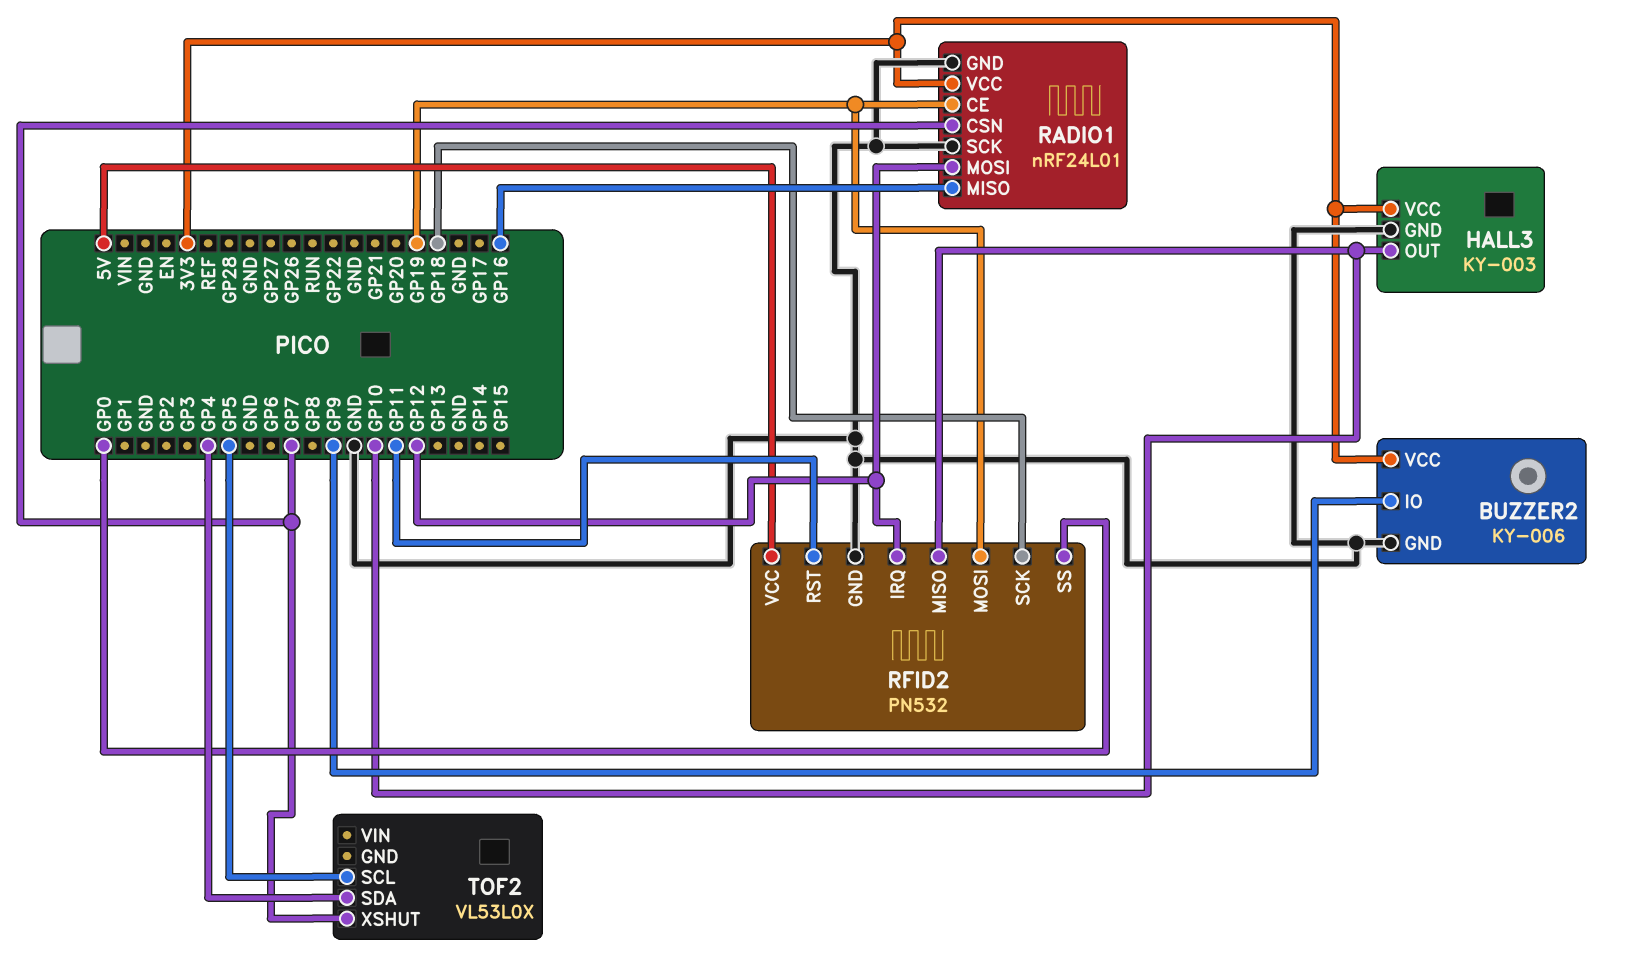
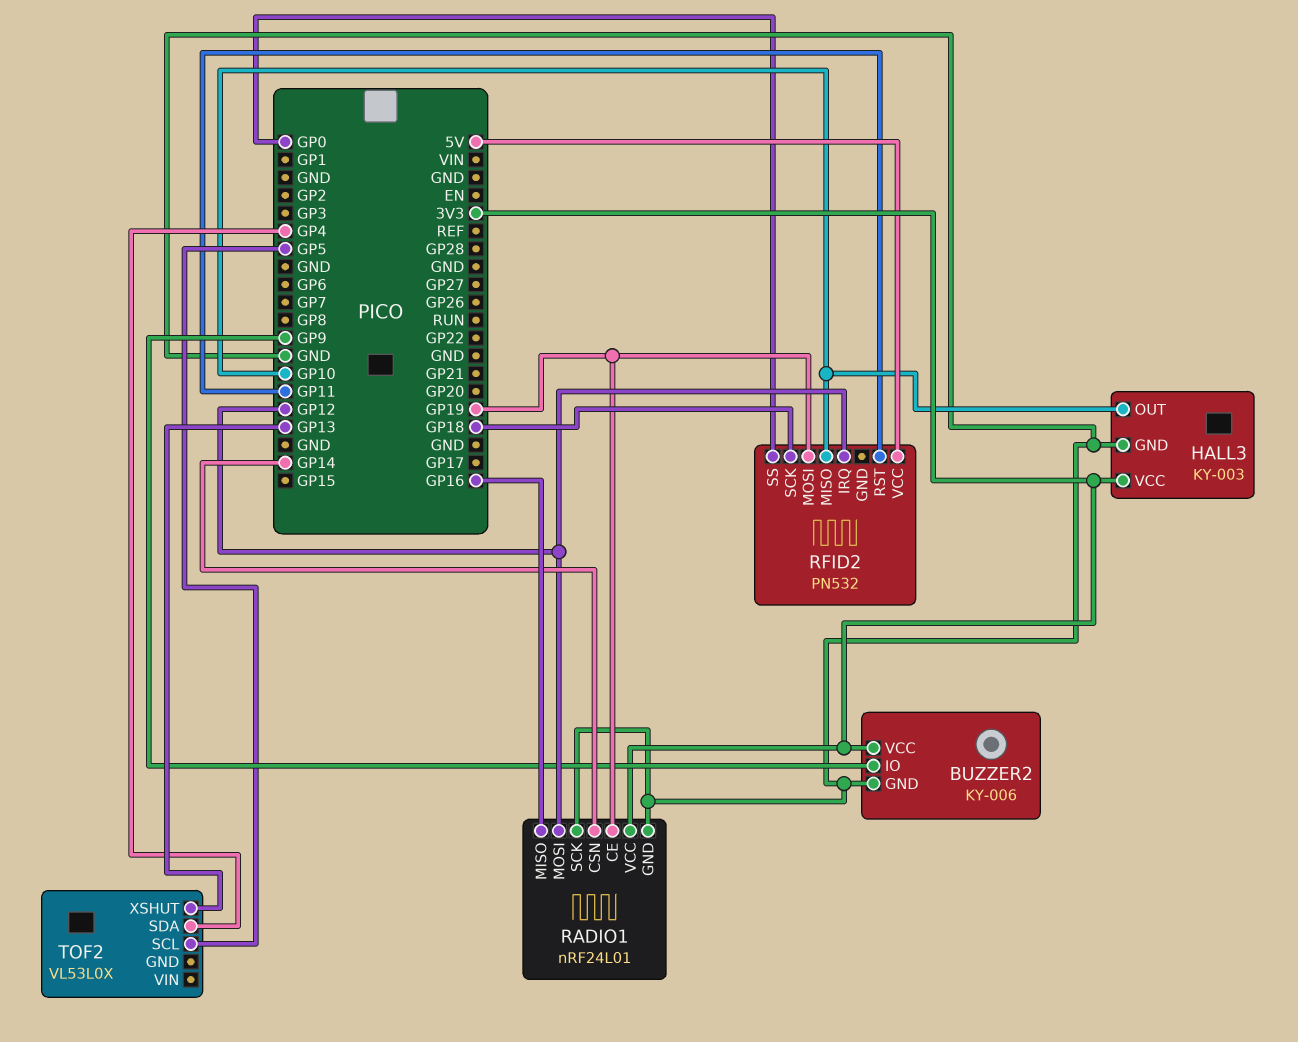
RADIO1 pin CSN: GP7 -> GP14
RFID2 pin GND: GND -> none
TOF2 pin XSHUT: GP7 -> GP13

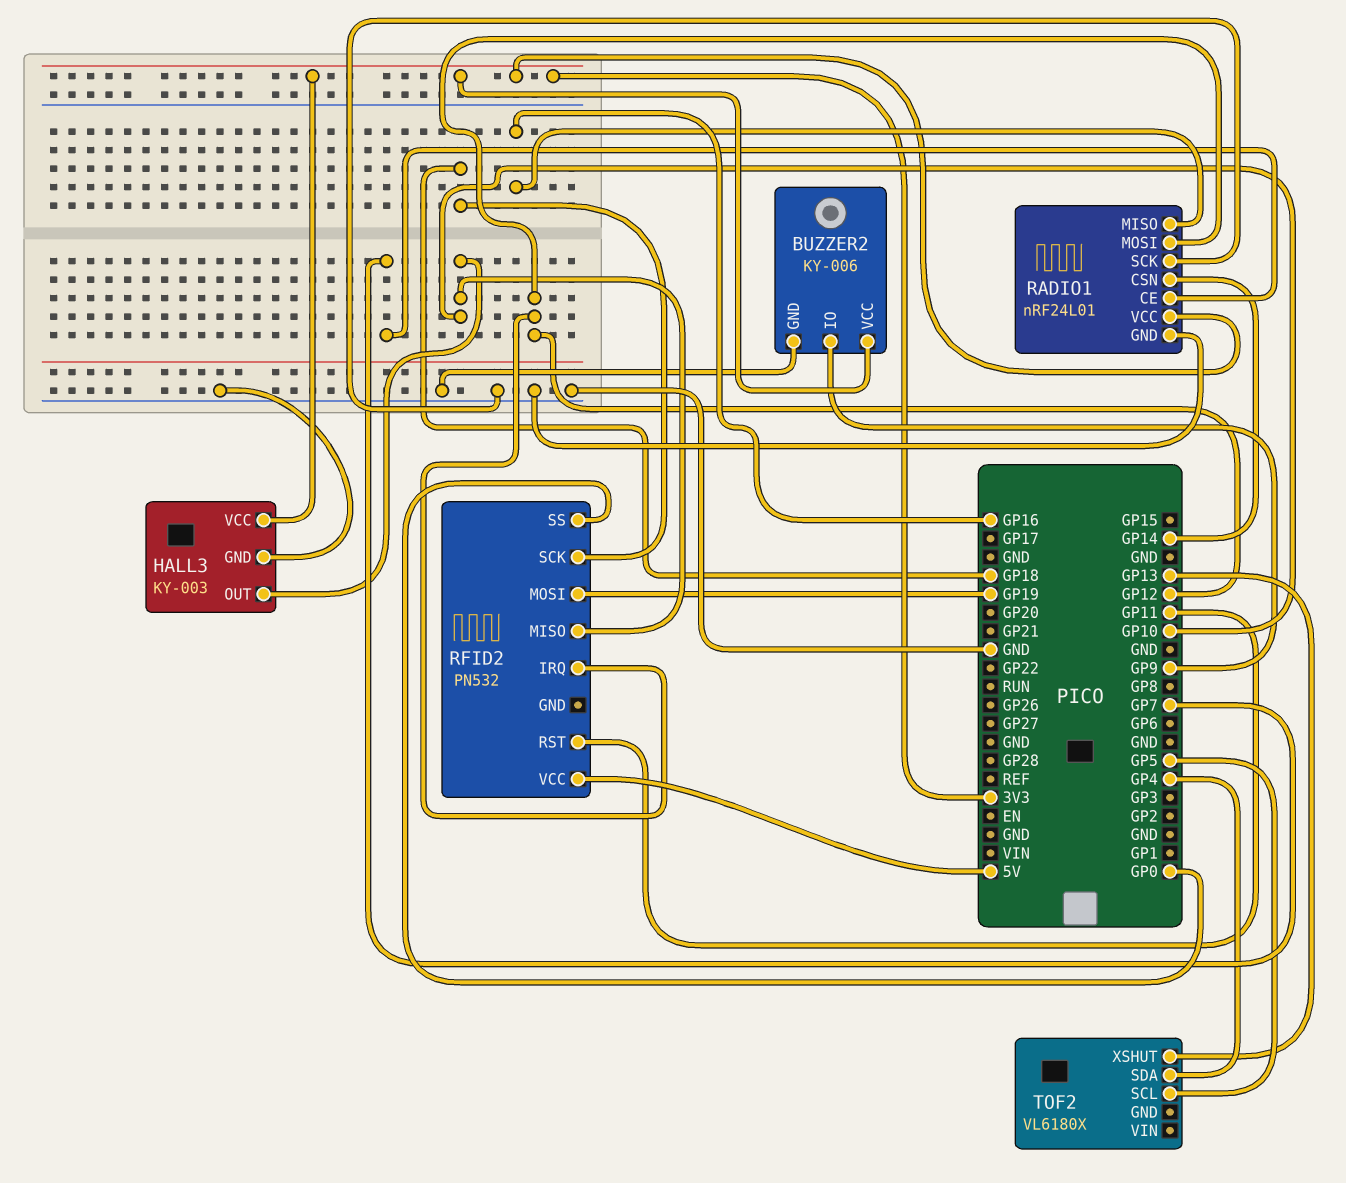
RADIO1 pin CE: GP19 -> GP7
TOF2: VL53L0X -> VL6180X

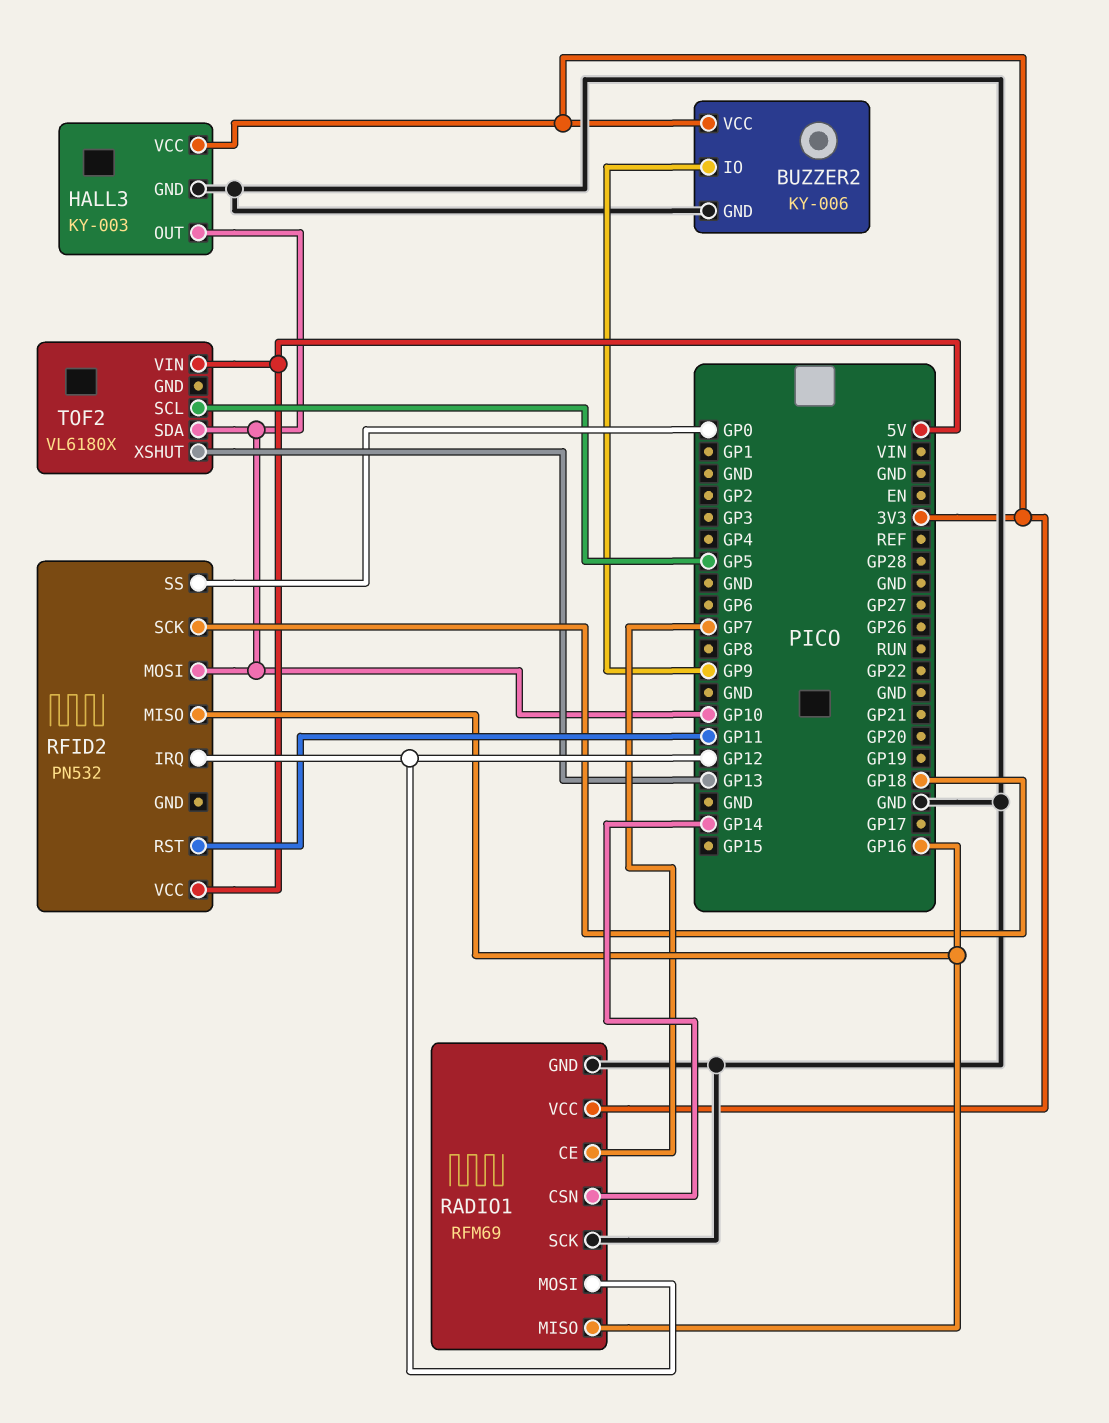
RADIO1: nRF24L01 -> RFM69
RFID2 pin MISO: GP10 -> GP16
RFID2 pin MOSI: GP19 -> GP10
TOF2 pin SDA: GP4 -> GP10
TOF2 pin VIN: none -> 5V

